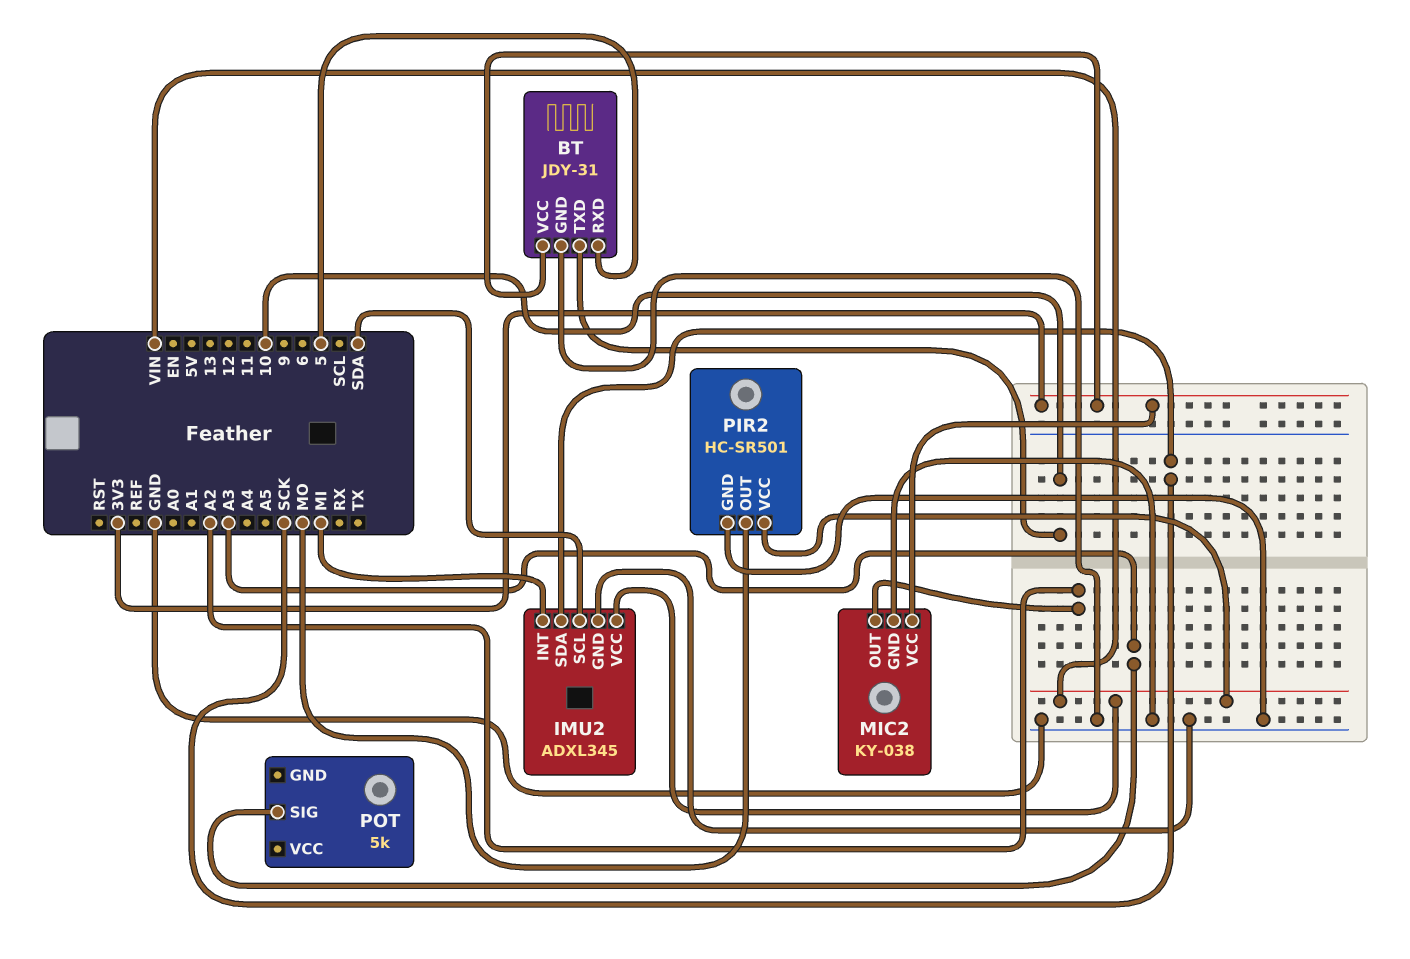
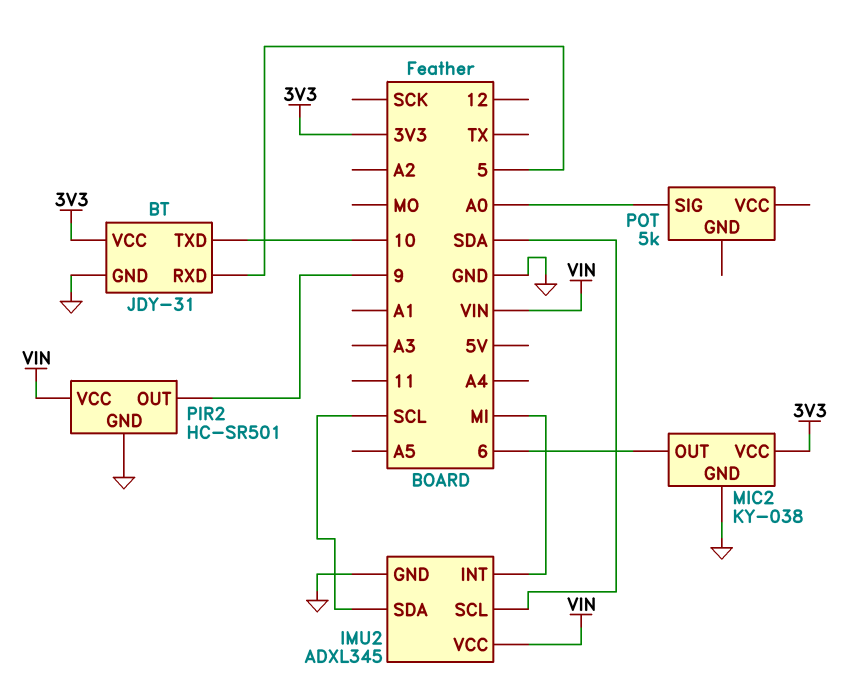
IMU2 pin SDA: SCK -> SCL
MIC2 pin OUT: A2 -> 6
PIR2 pin OUT: MO -> 9
POT pin SIG: A3 -> A0

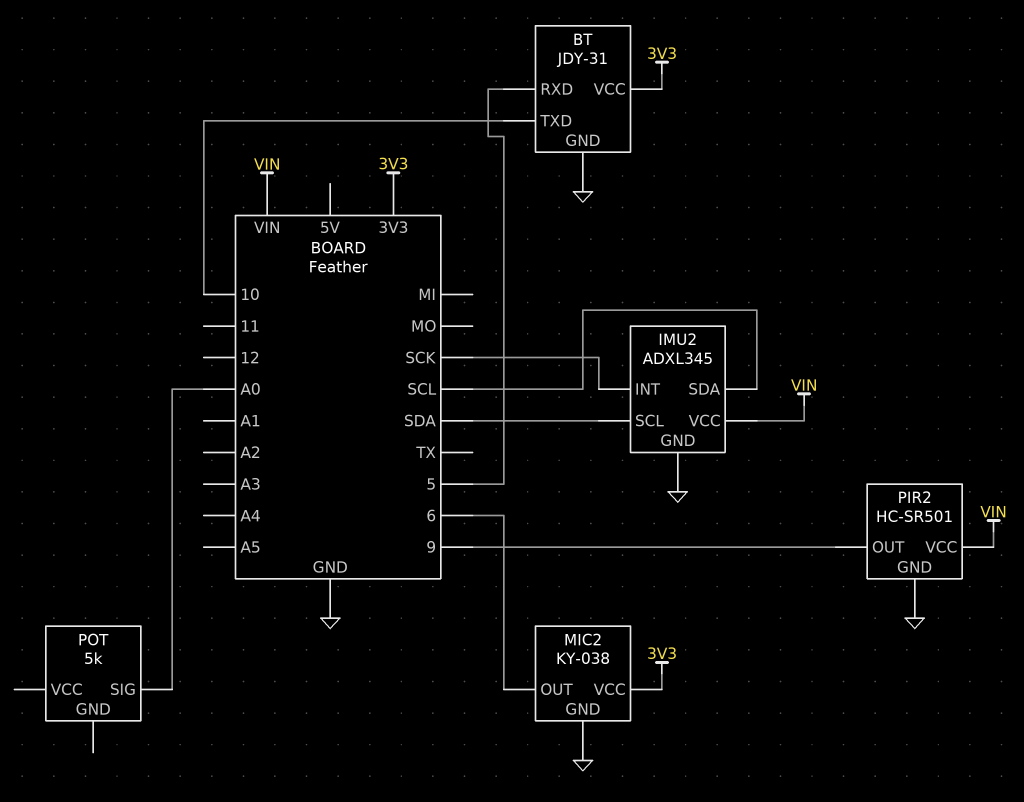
IMU2 pin INT: MI -> SCK

